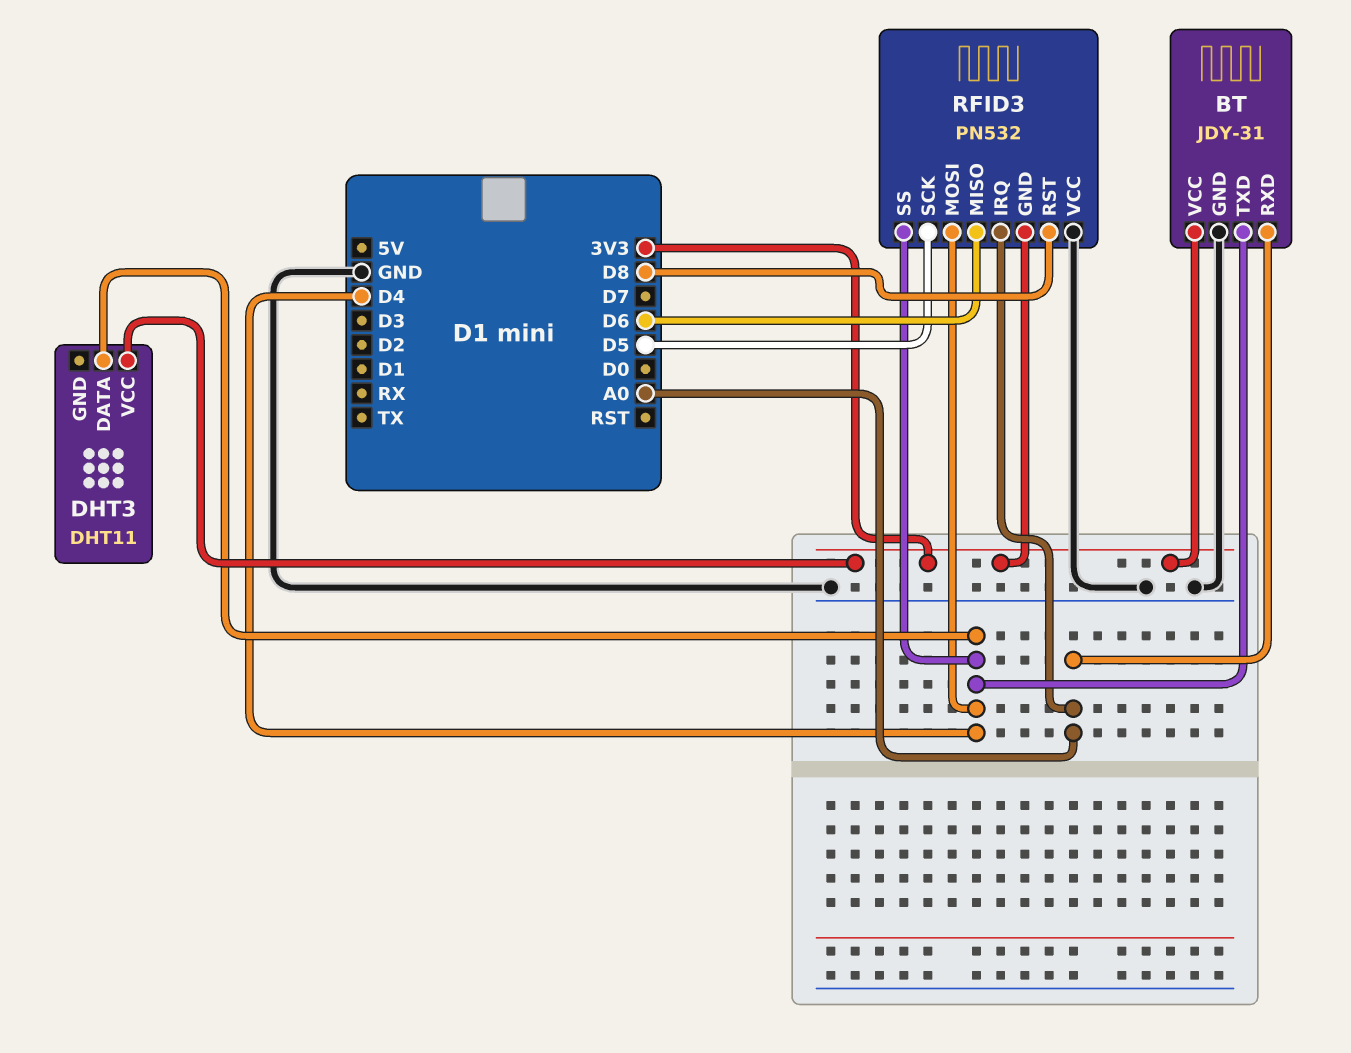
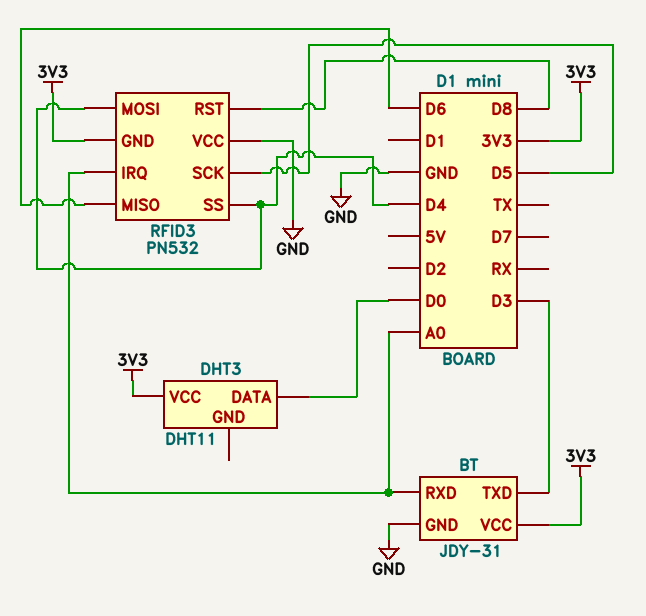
BT pin TXD: D4 -> D3
DHT3 pin DATA: D4 -> D0

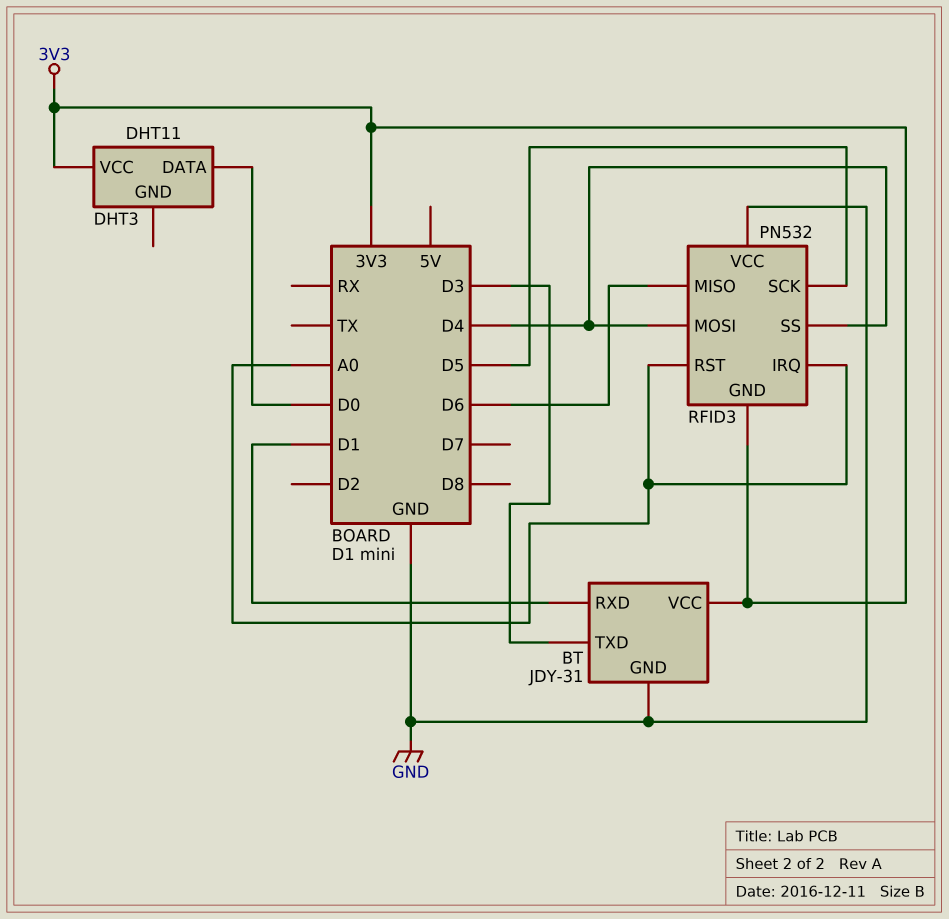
BT pin RXD: A0 -> D1
RFID3 pin RST: D8 -> A0

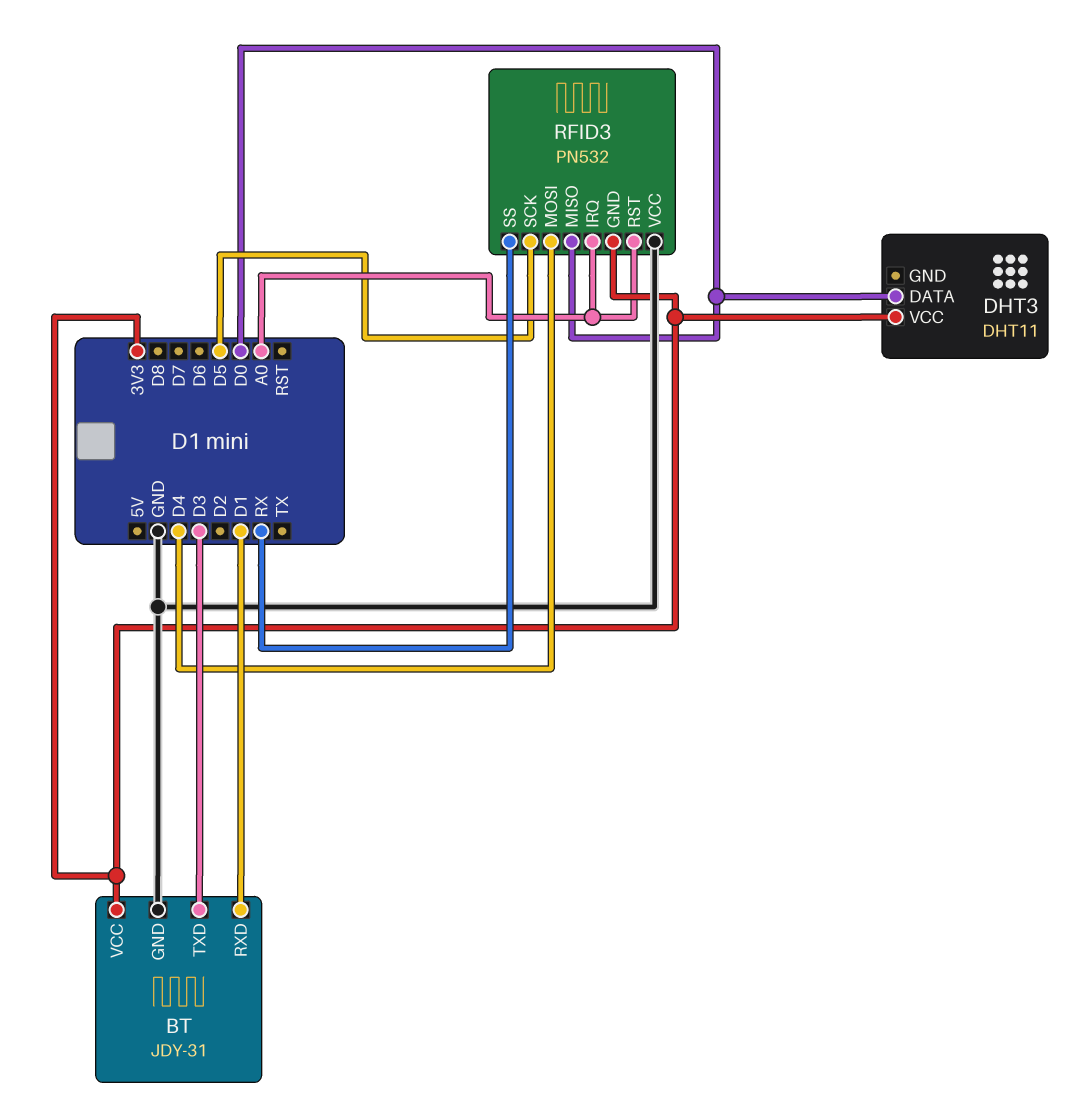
RFID3 pin MISO: D6 -> D0
RFID3 pin SS: D4 -> RX

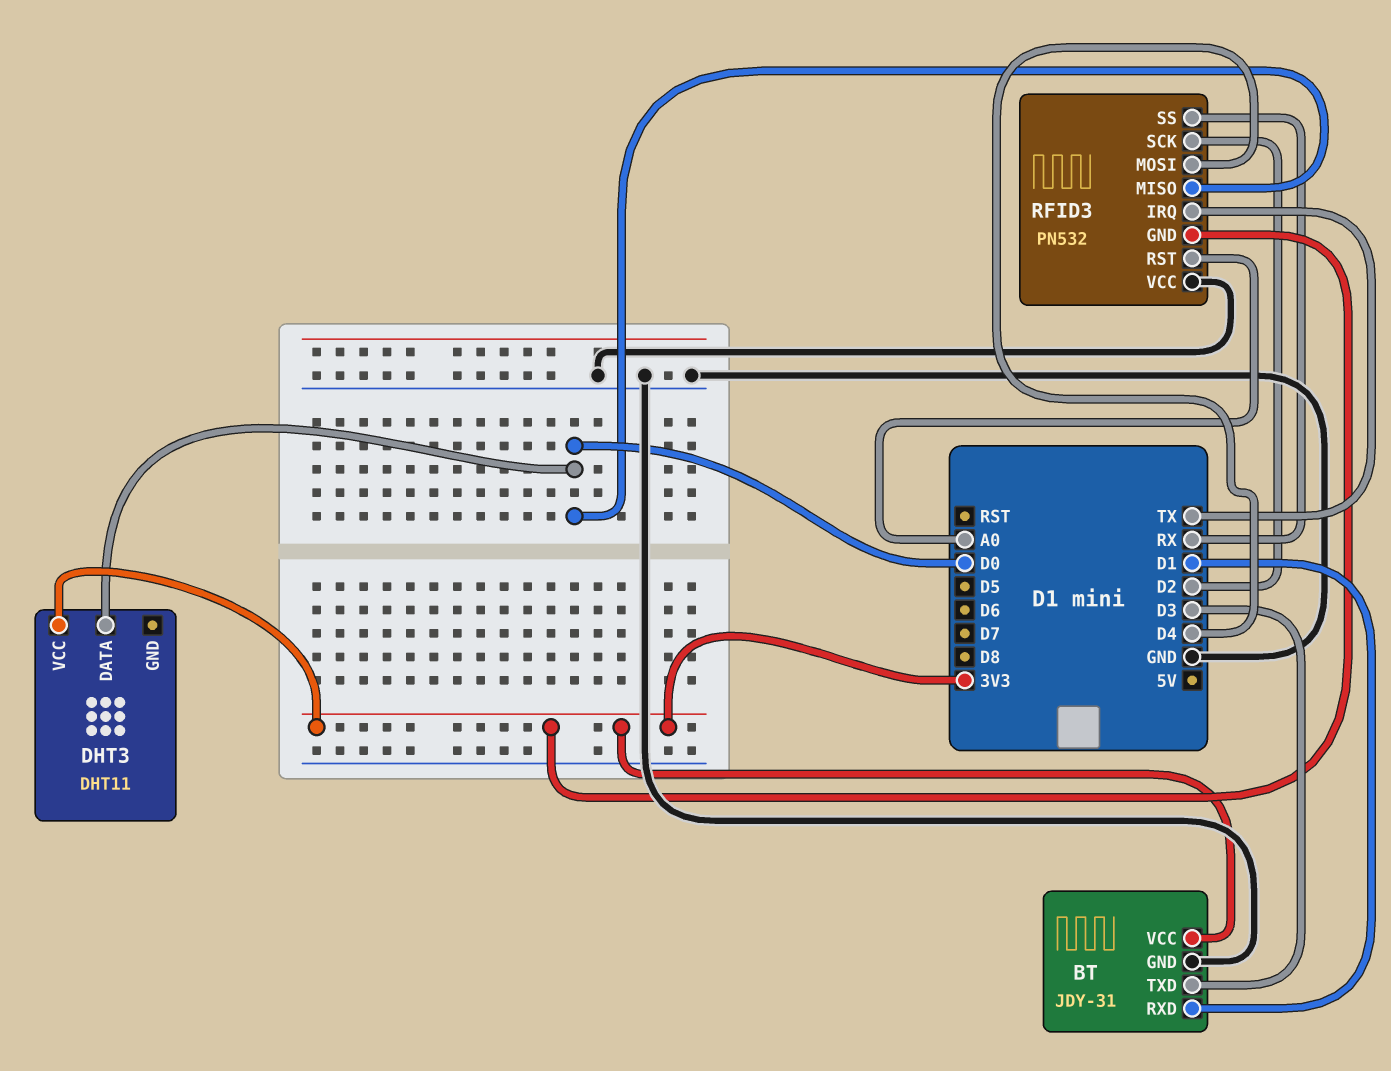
RFID3 pin IRQ: A0 -> TX
RFID3 pin SCK: D5 -> D2

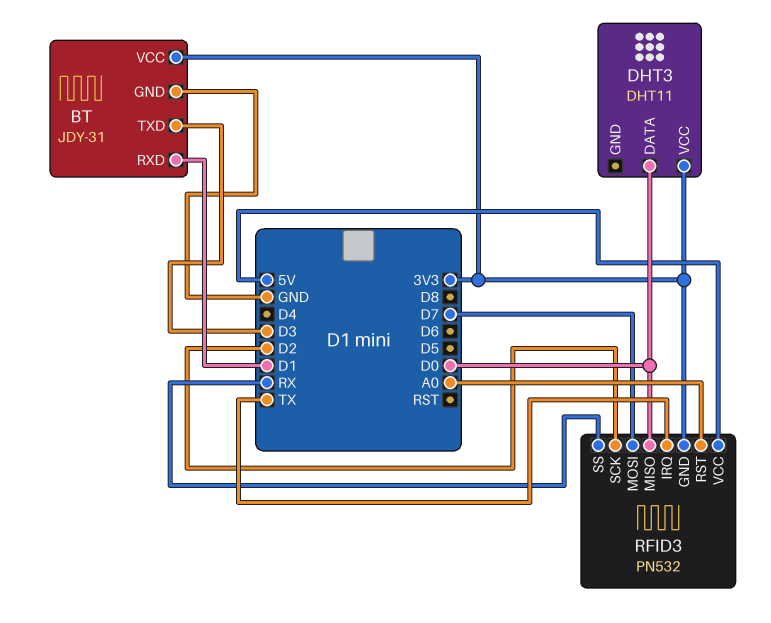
RFID3 pin MOSI: D4 -> D7
RFID3 pin VCC: GND -> 5V

